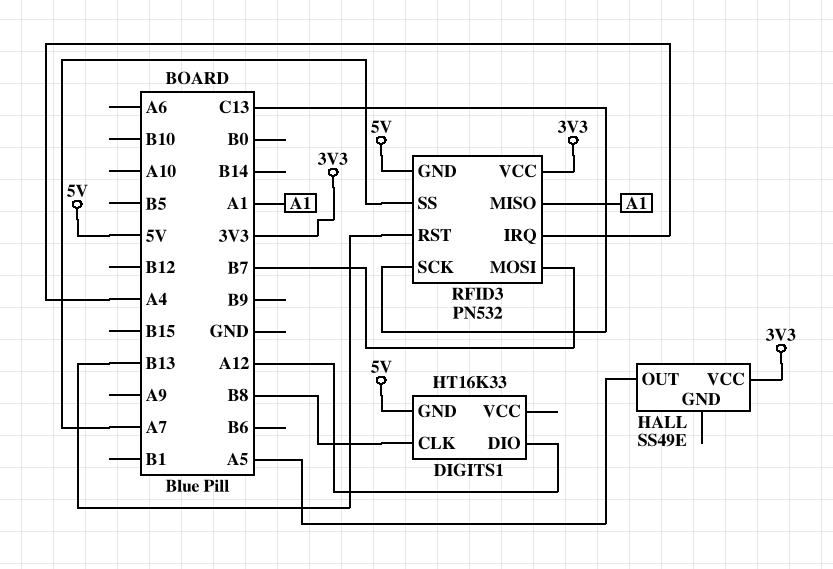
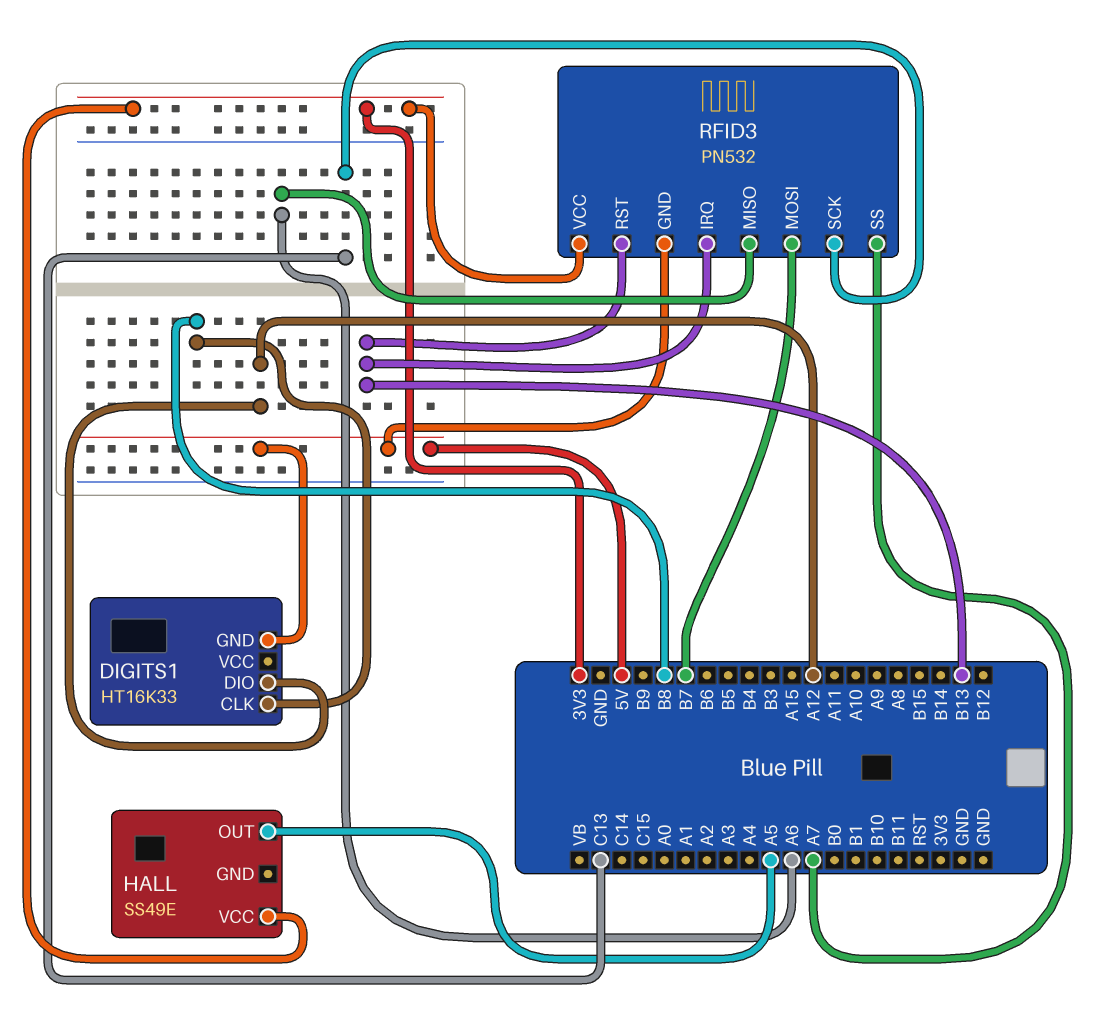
RFID3 pin IRQ: A4 -> B13
RFID3 pin MISO: A1 -> A6

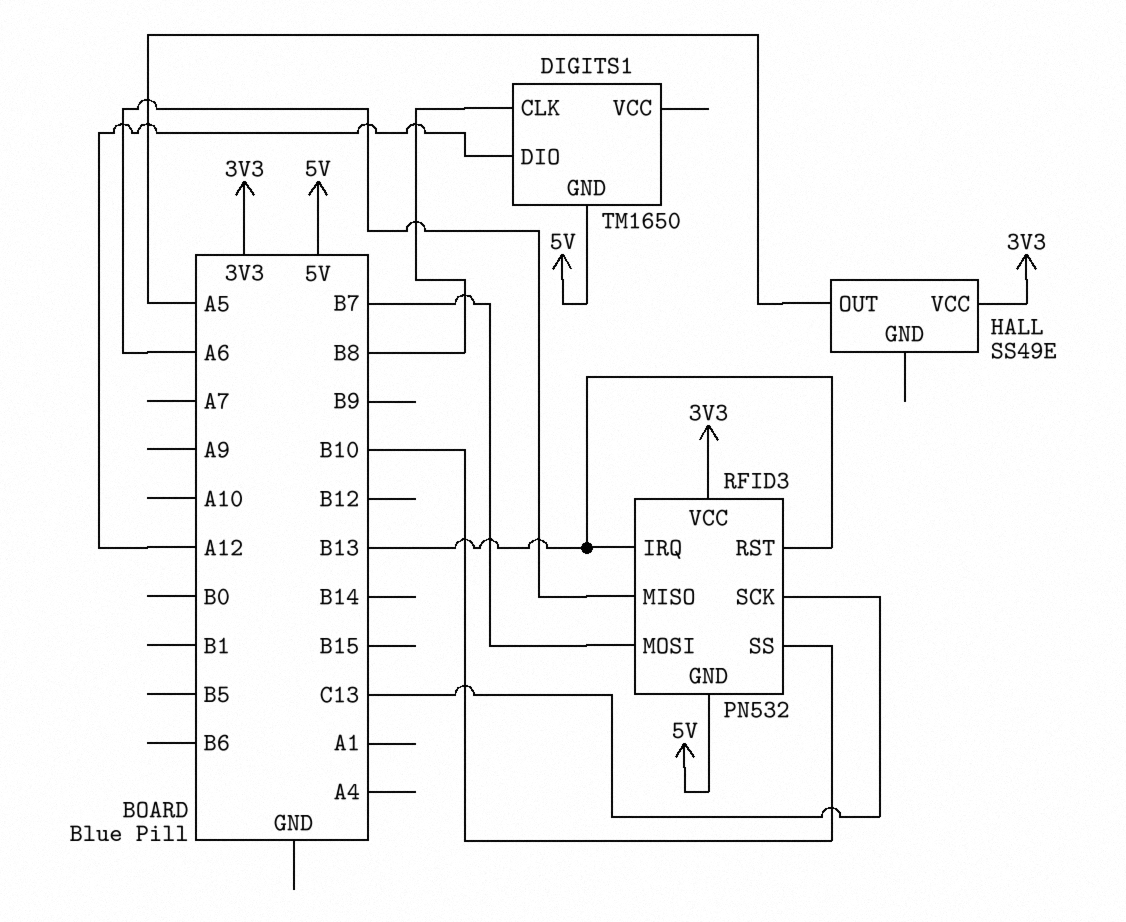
DIGITS1: HT16K33 -> TM1650
RFID3 pin SS: A7 -> B10

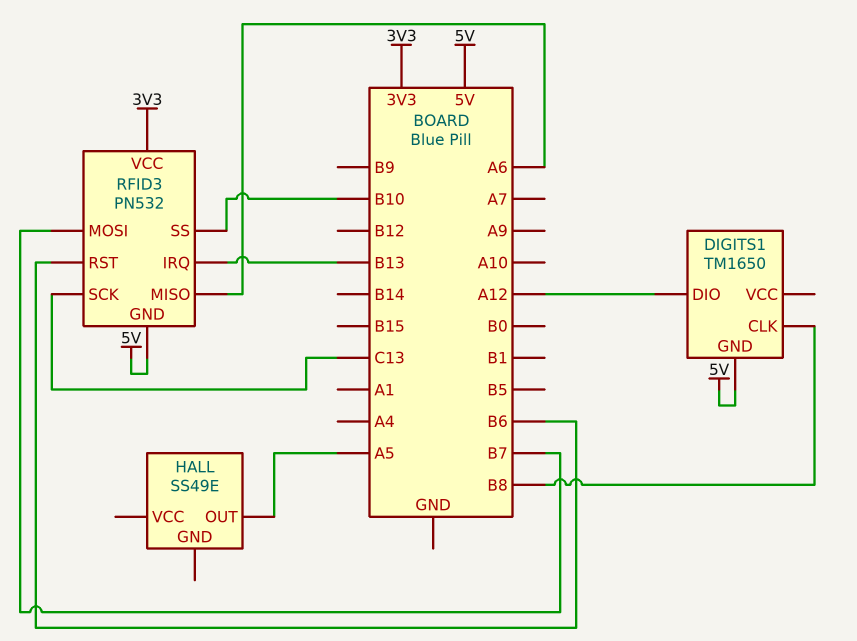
HALL pin VCC: 3V3 -> none
RFID3 pin RST: B13 -> B6

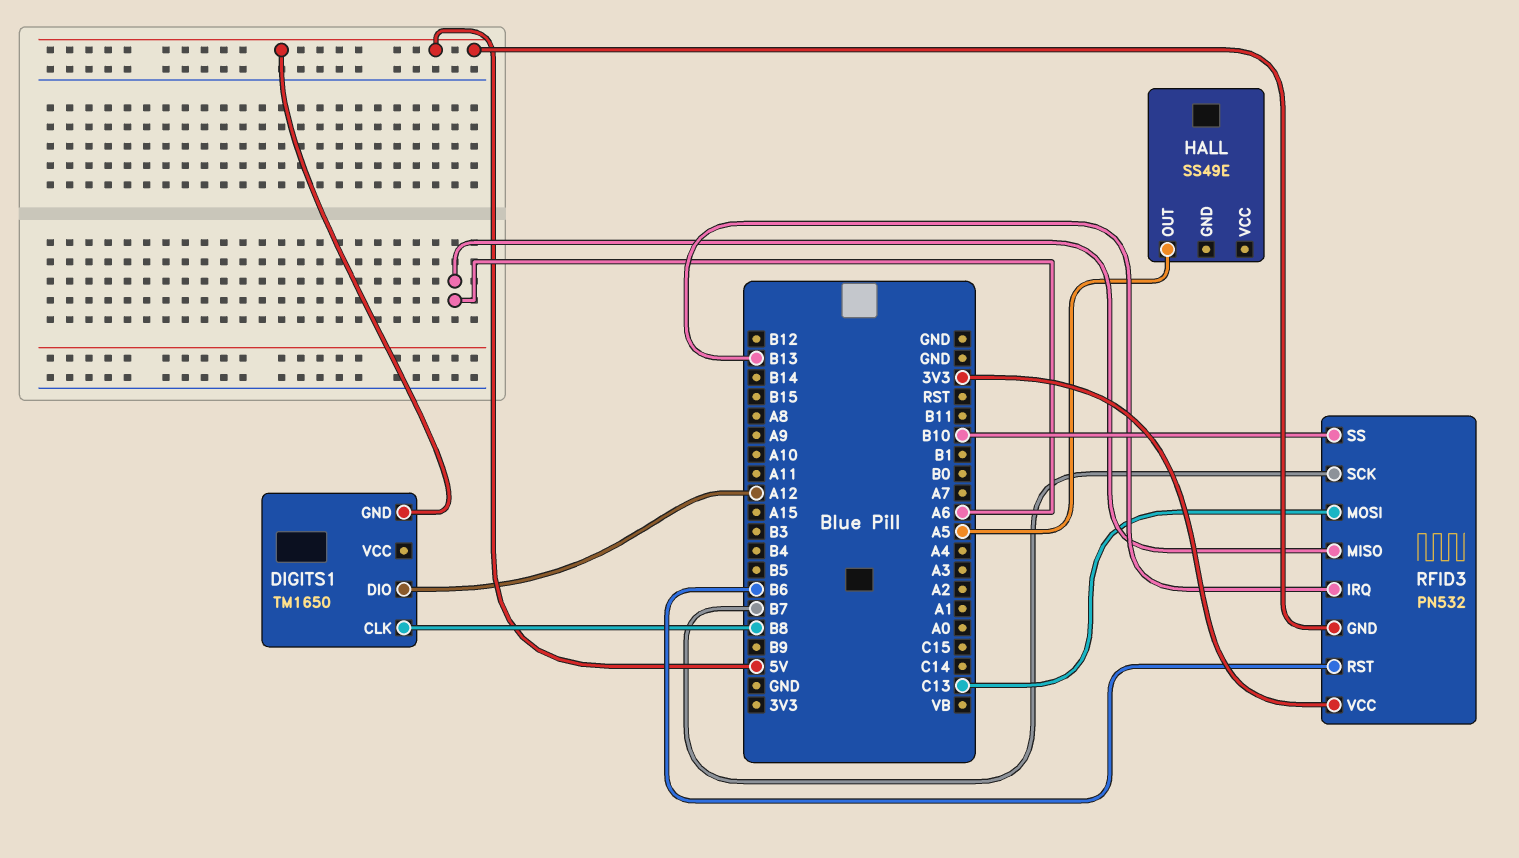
RFID3 pin MOSI: B7 -> C13
RFID3 pin SCK: C13 -> B7

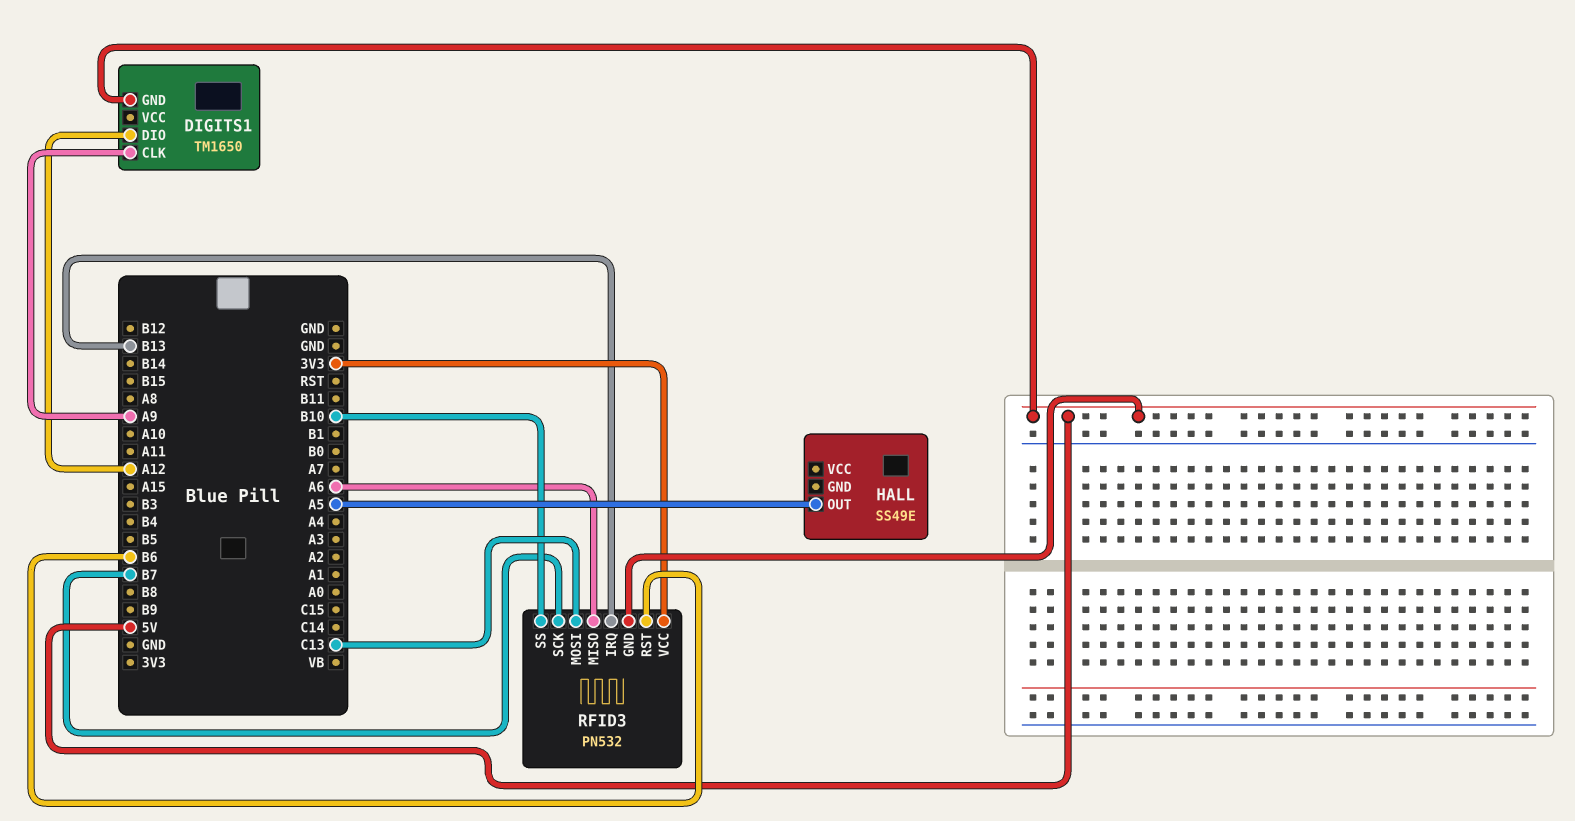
DIGITS1 pin CLK: B8 -> A9

